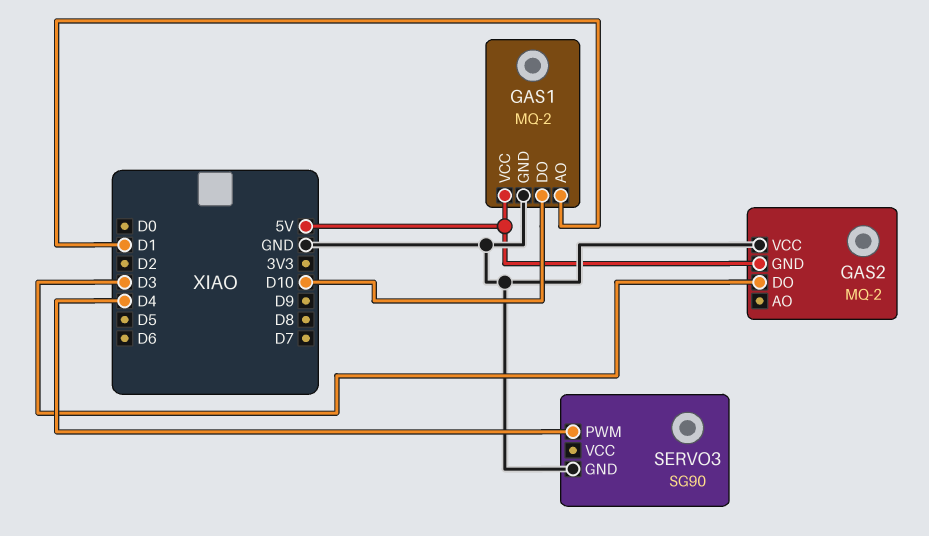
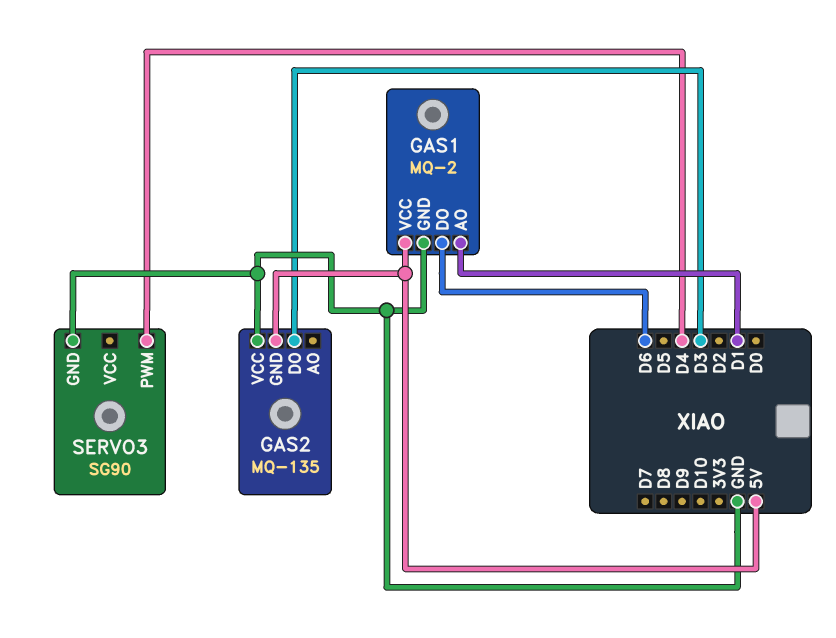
GAS1 pin DO: D10 -> D6
GAS2: MQ-2 -> MQ-135

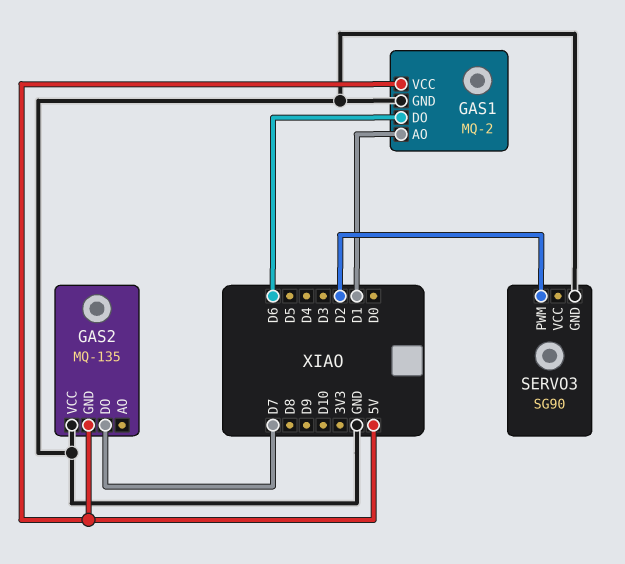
GAS2 pin DO: D3 -> D7
SERVO3 pin PWM: D4 -> D2

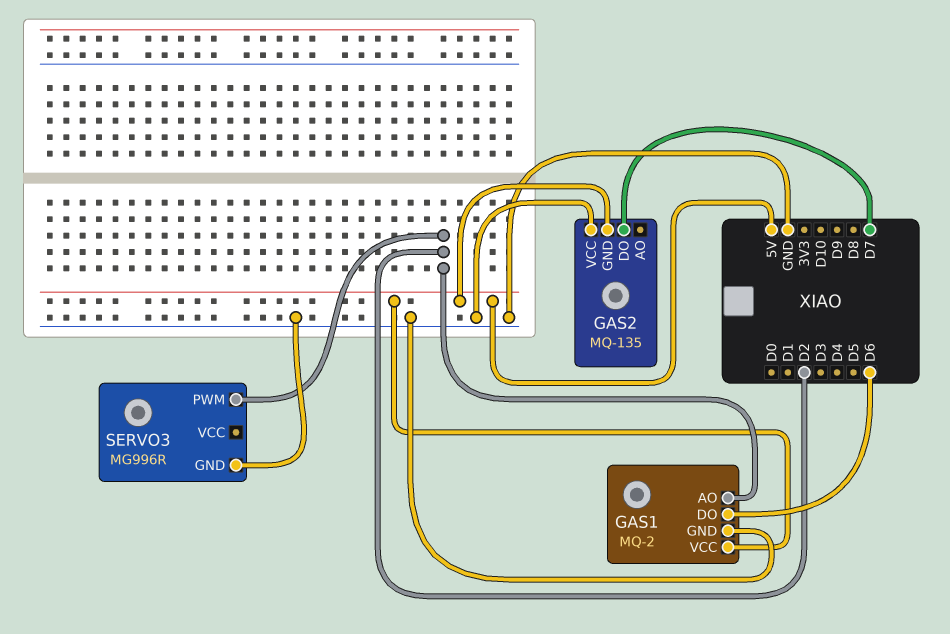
GAS1 pin AO: D1 -> D2
SERVO3: SG90 -> MG996R

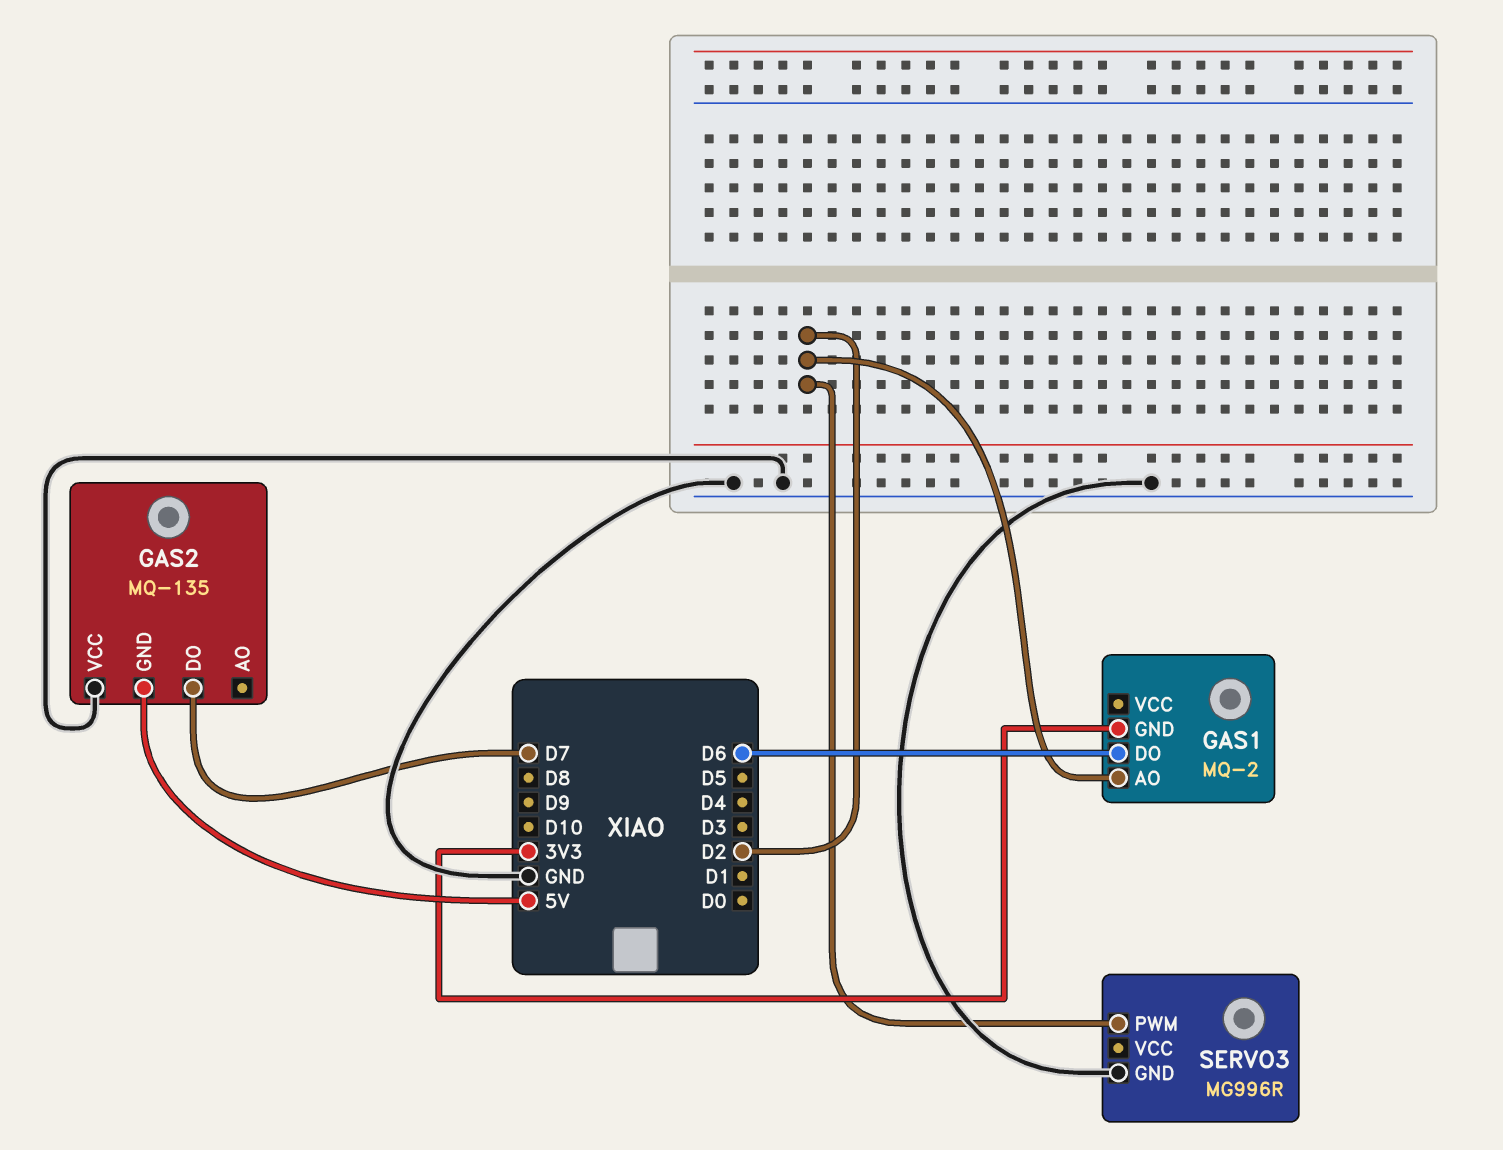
GAS1 pin GND: GND -> 3V3
GAS1 pin VCC: 5V -> none

